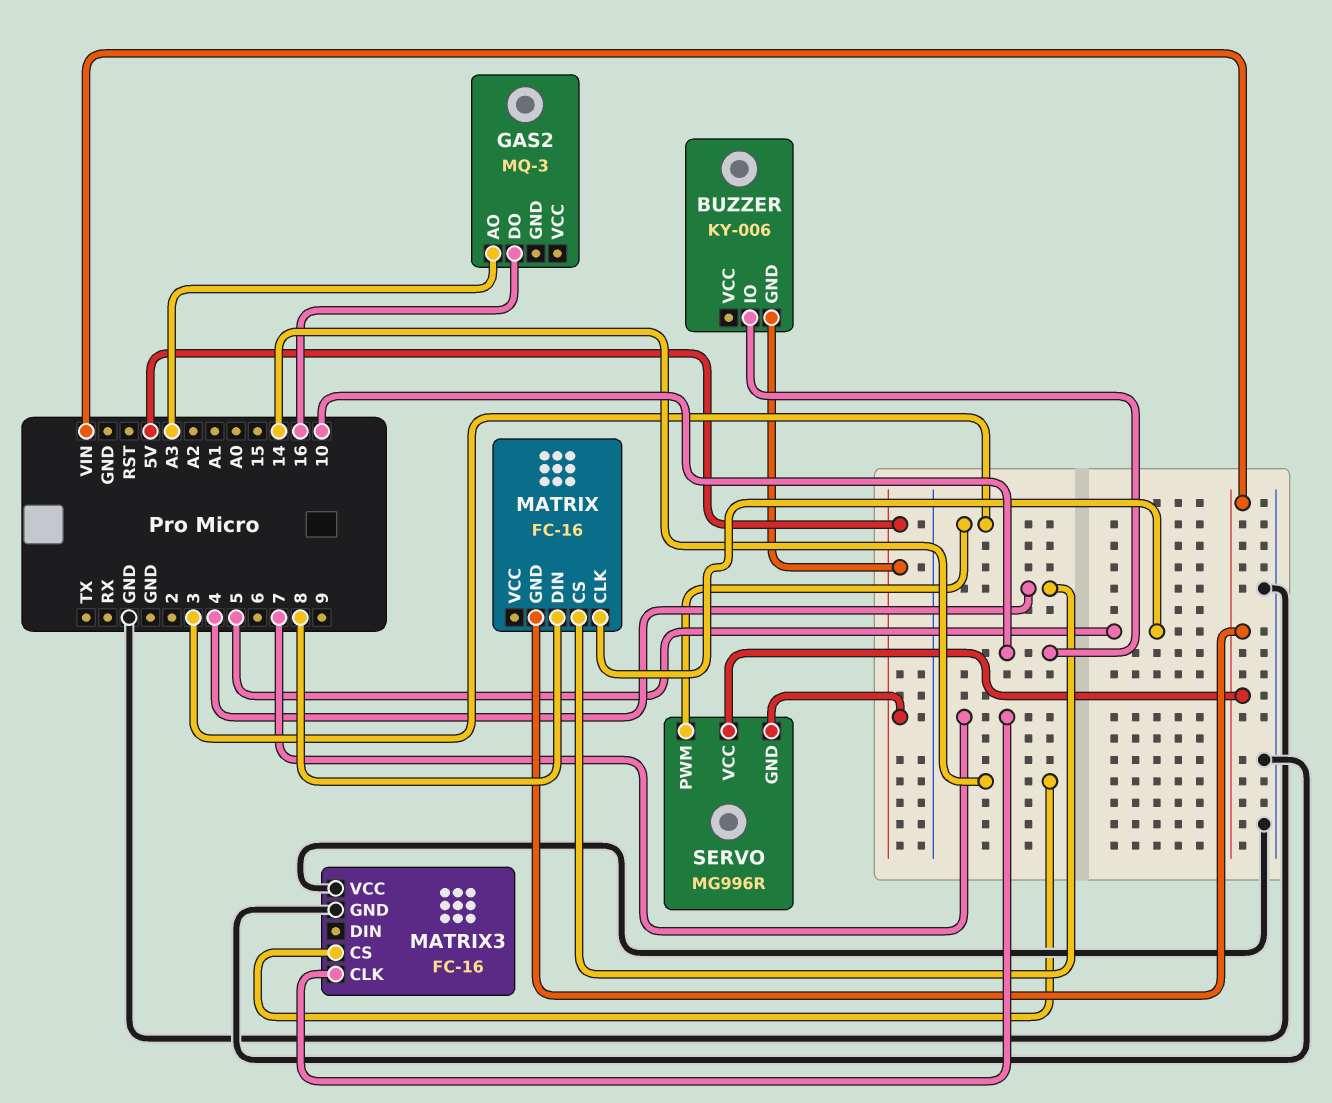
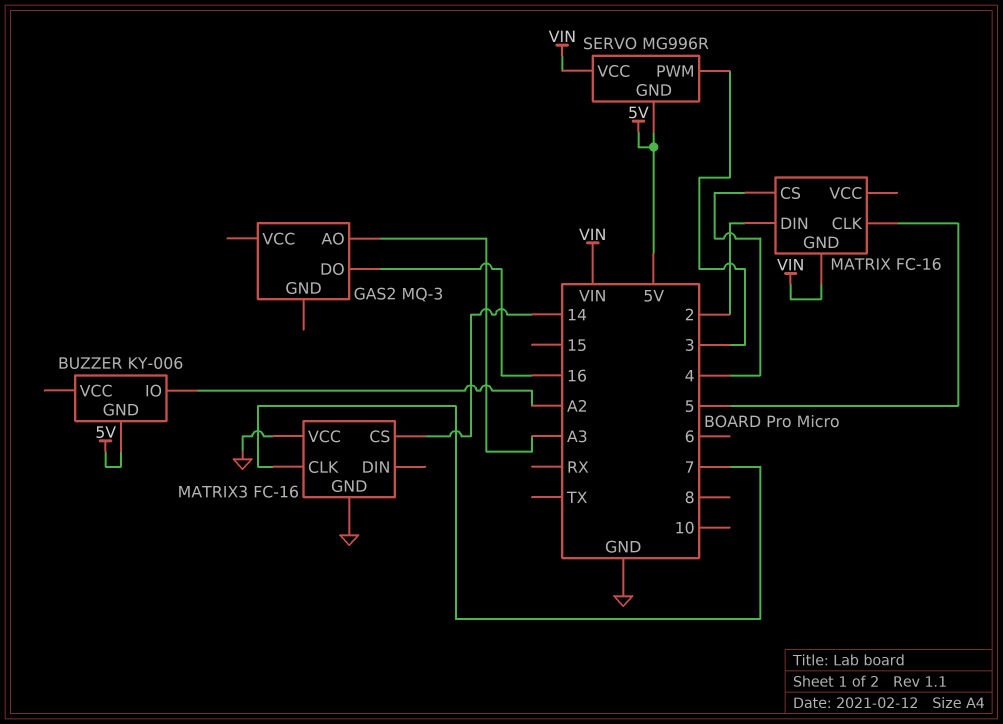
BUZZER pin IO: 10 -> A2
MATRIX pin DIN: 8 -> 2

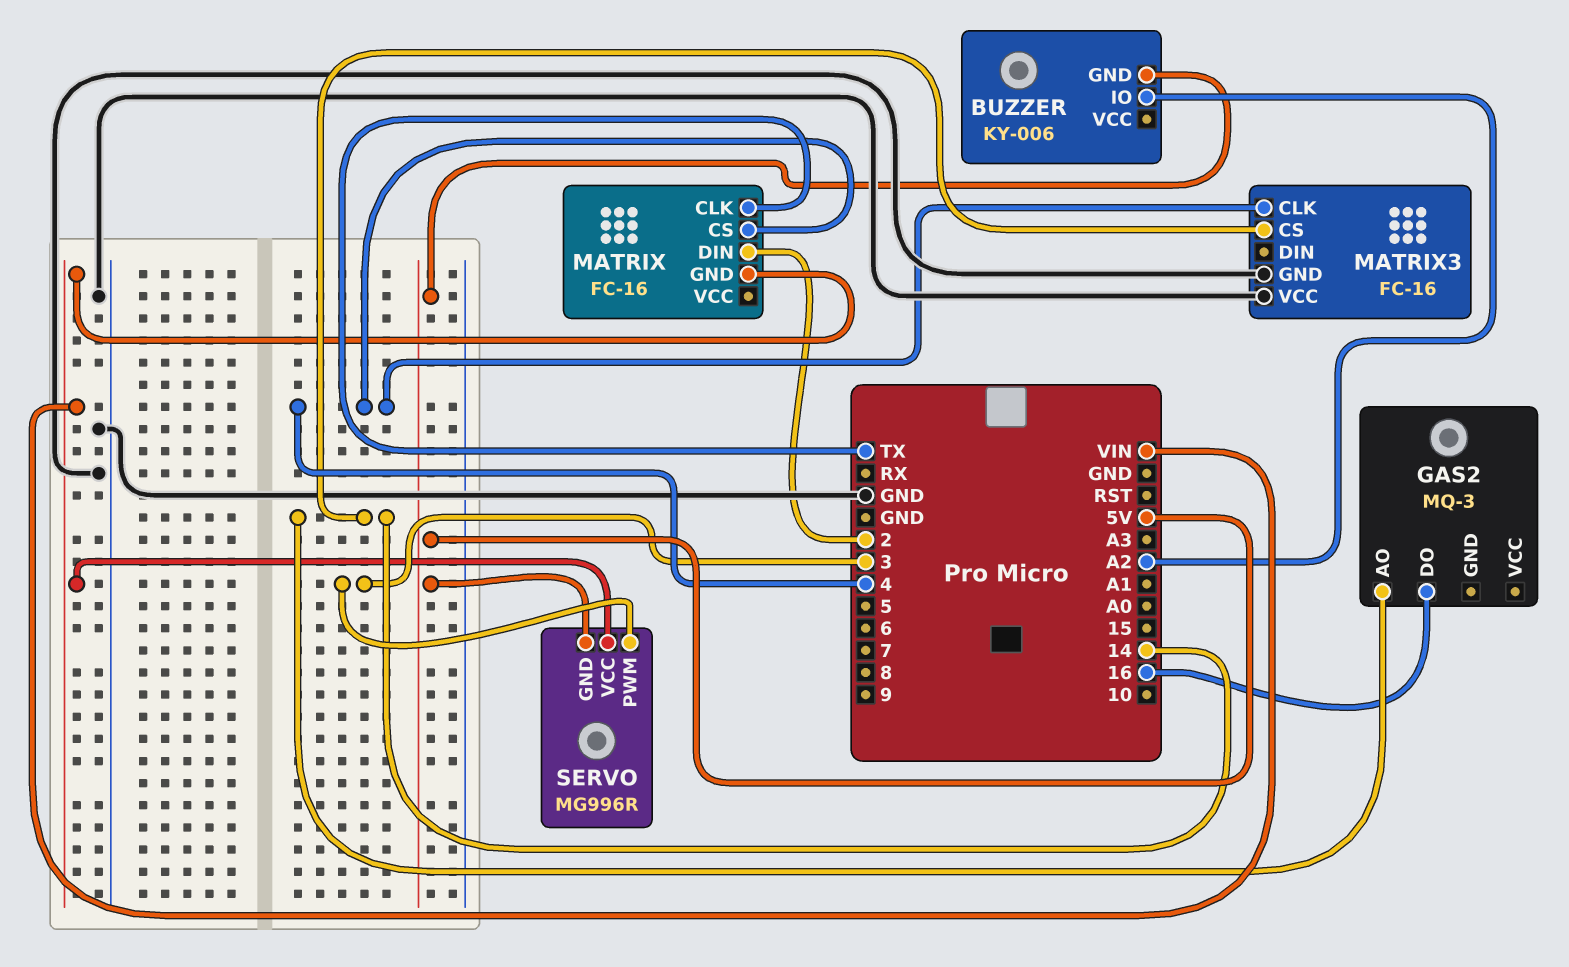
GAS2 pin AO: A3 -> 14
MATRIX pin CLK: 5 -> TX
MATRIX3 pin CLK: 7 -> 4

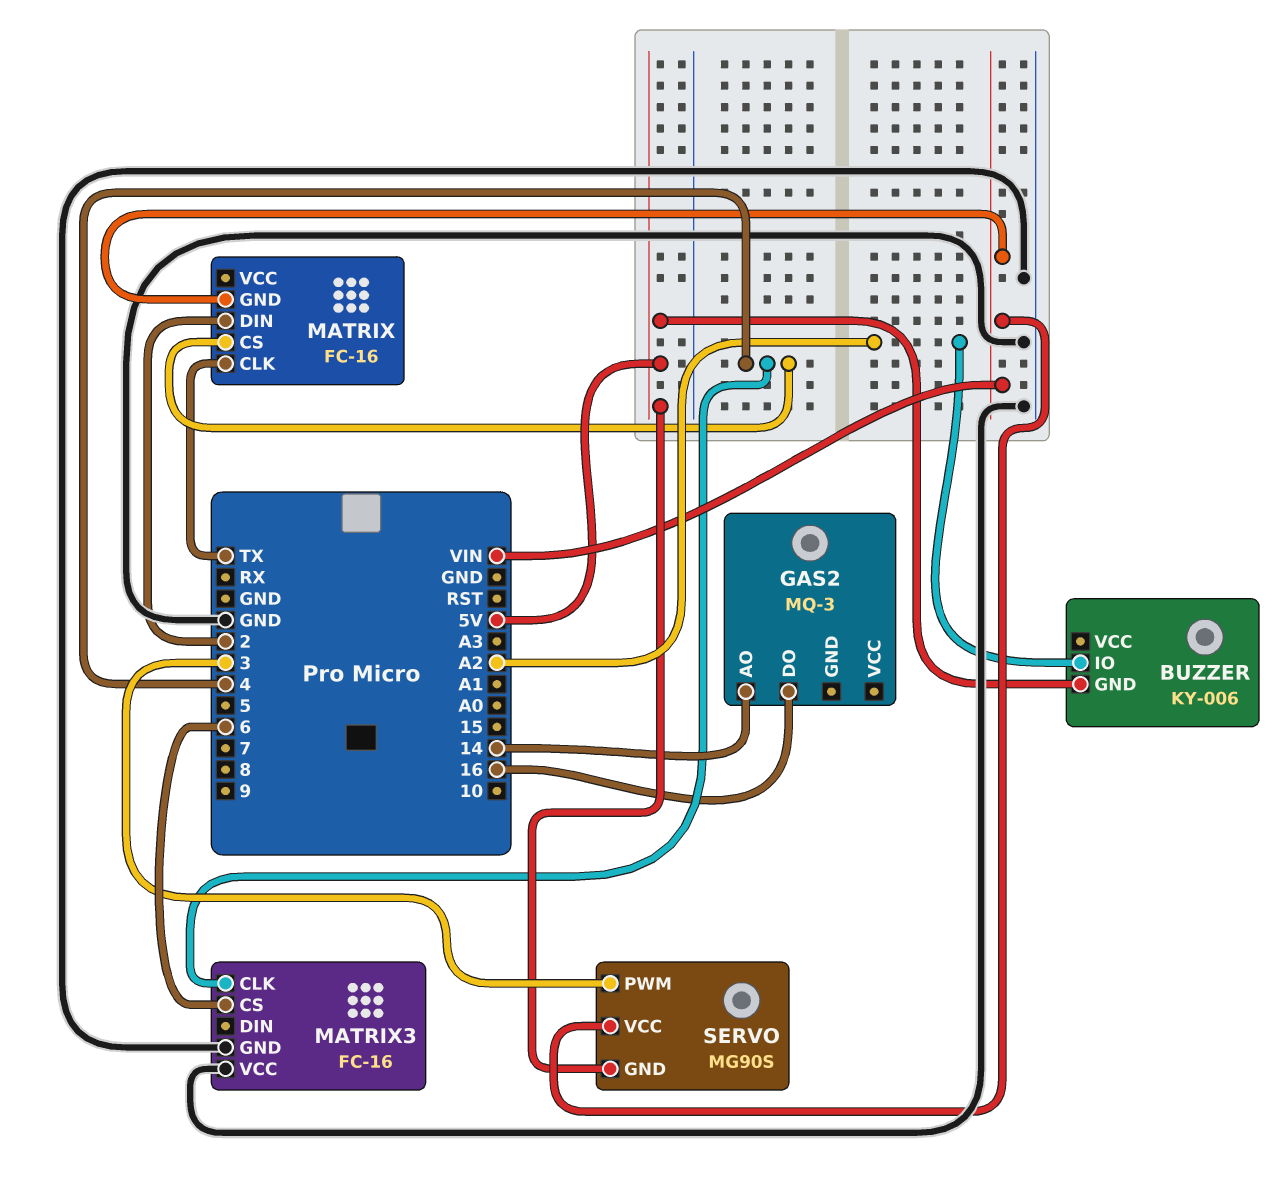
MATRIX3 pin CS: 14 -> 6
SERVO: MG996R -> MG90S

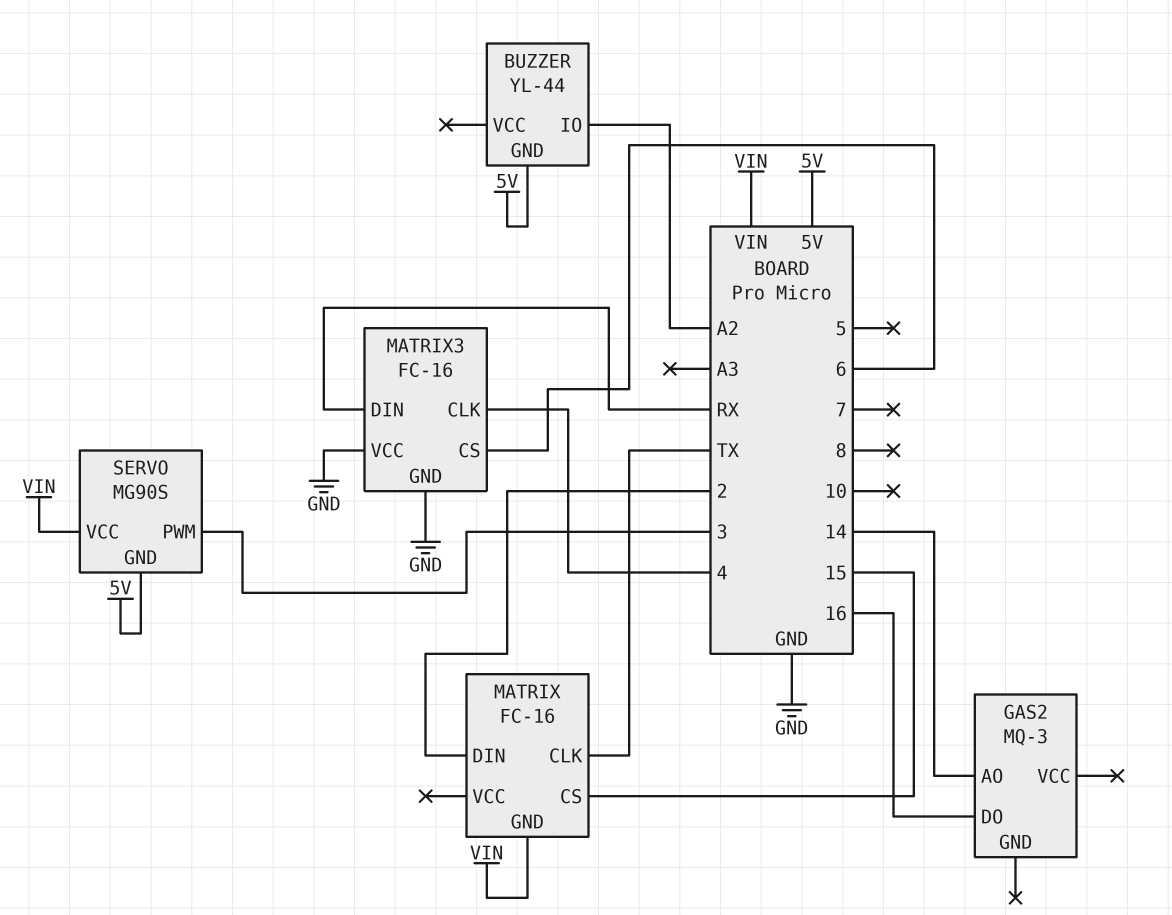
BUZZER: KY-006 -> YL-44
MATRIX pin CS: 4 -> 15
MATRIX3 pin DIN: none -> RX

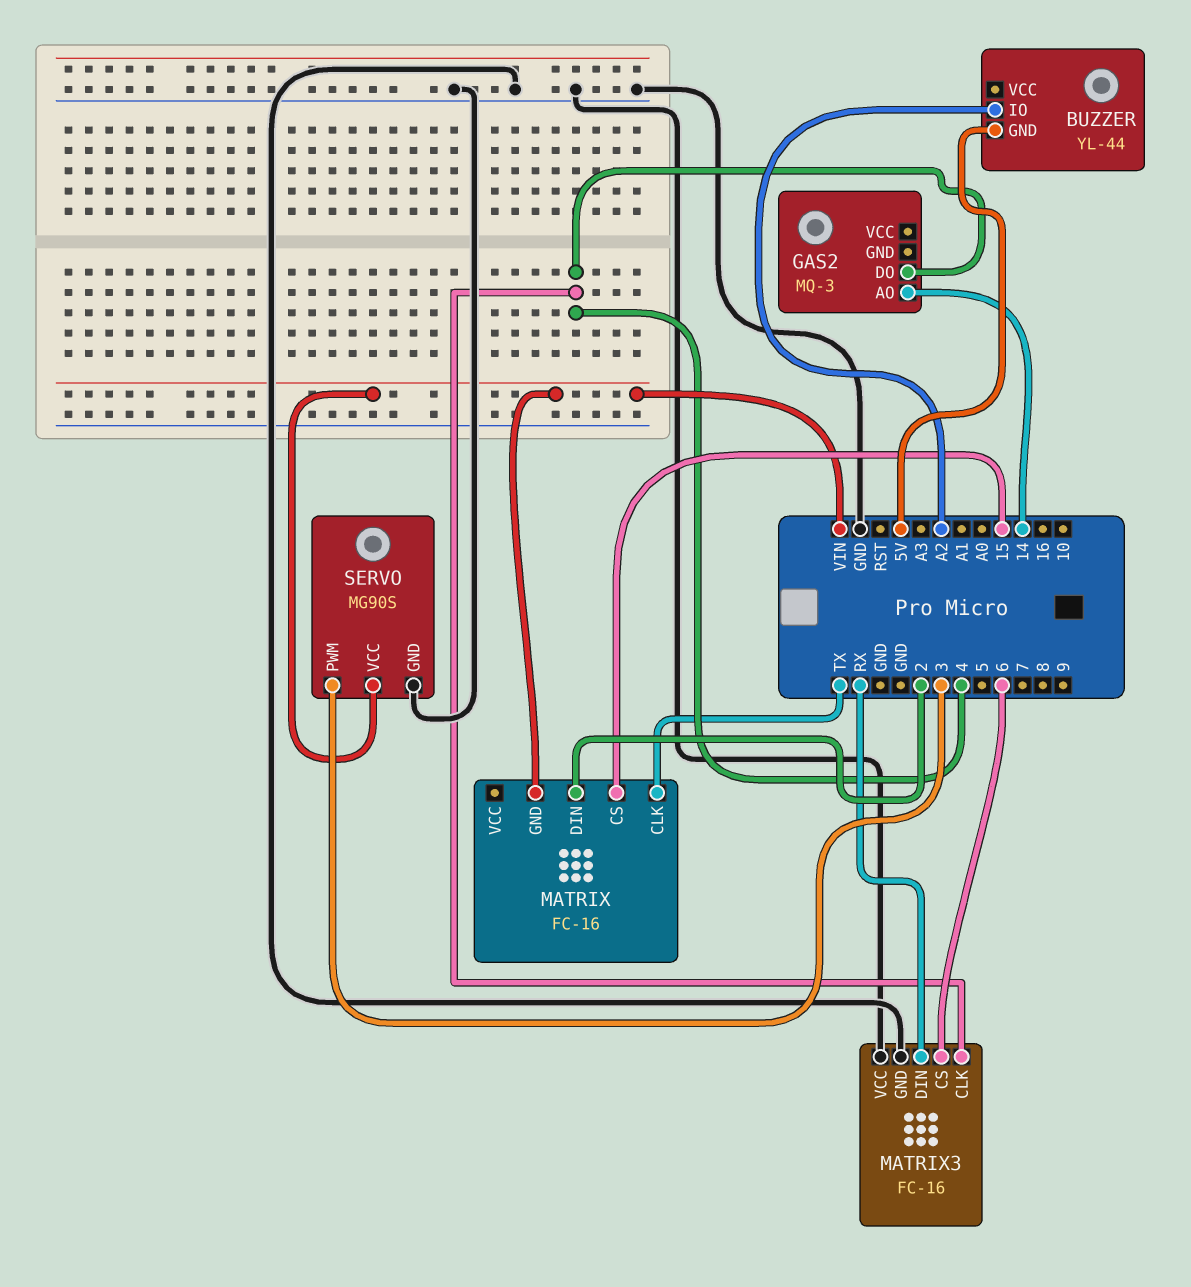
GAS2 pin DO: 16 -> 4
SERVO pin GND: 5V -> GND

